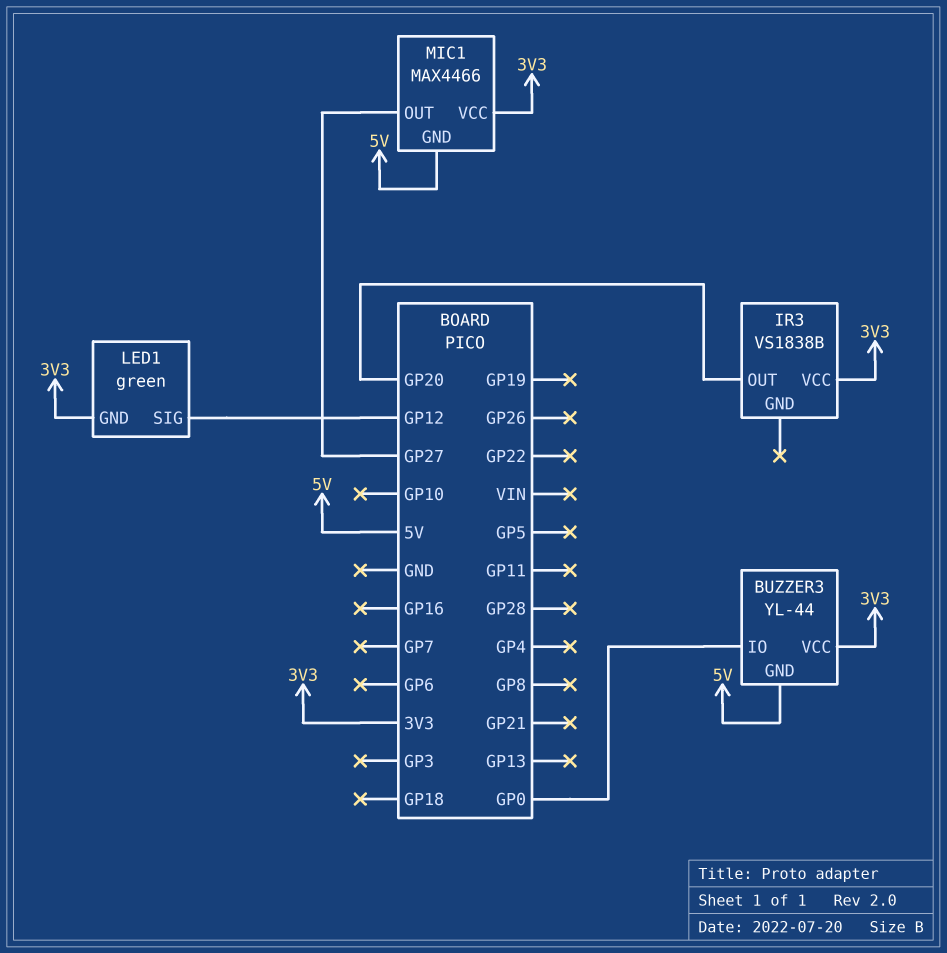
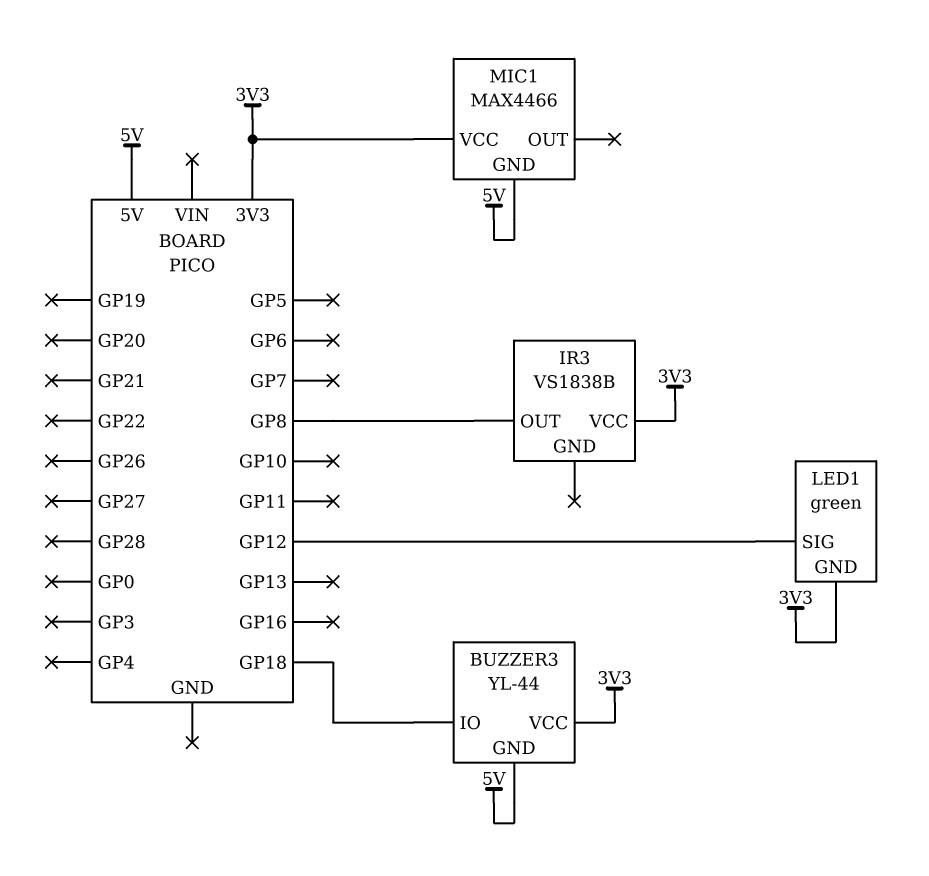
BUZZER3 pin IO: GP0 -> GP18
IR3 pin OUT: GP20 -> GP8
MIC1 pin OUT: GP27 -> none

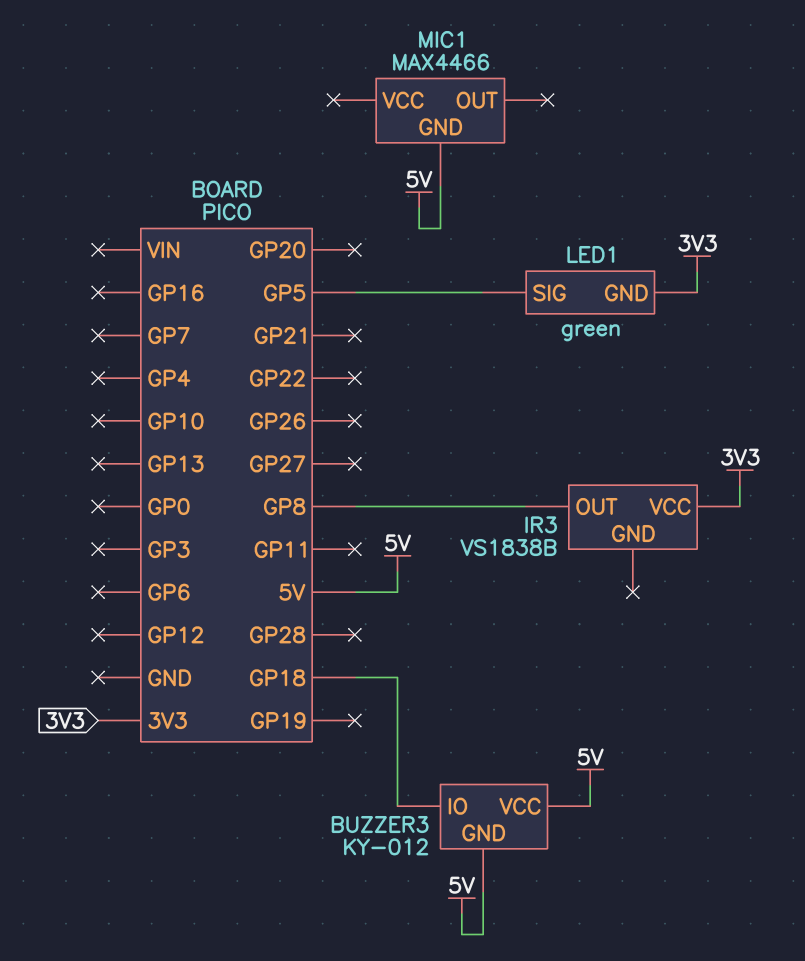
BUZZER3: YL-44 -> KY-012
BUZZER3 pin VCC: 3V3 -> 5V
LED1 pin SIG: GP12 -> GP5
MIC1 pin VCC: 3V3 -> none

